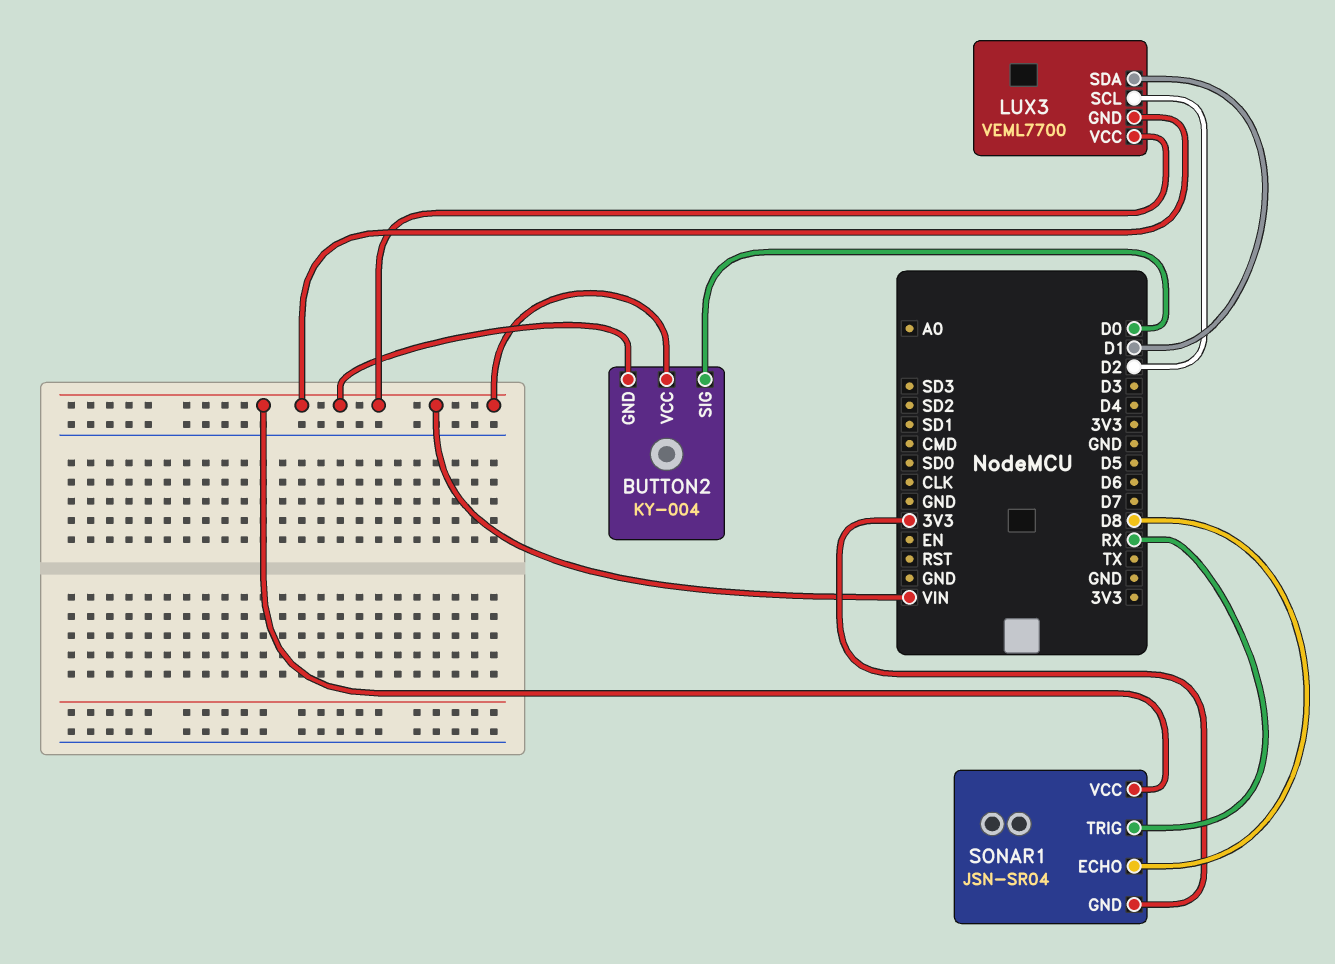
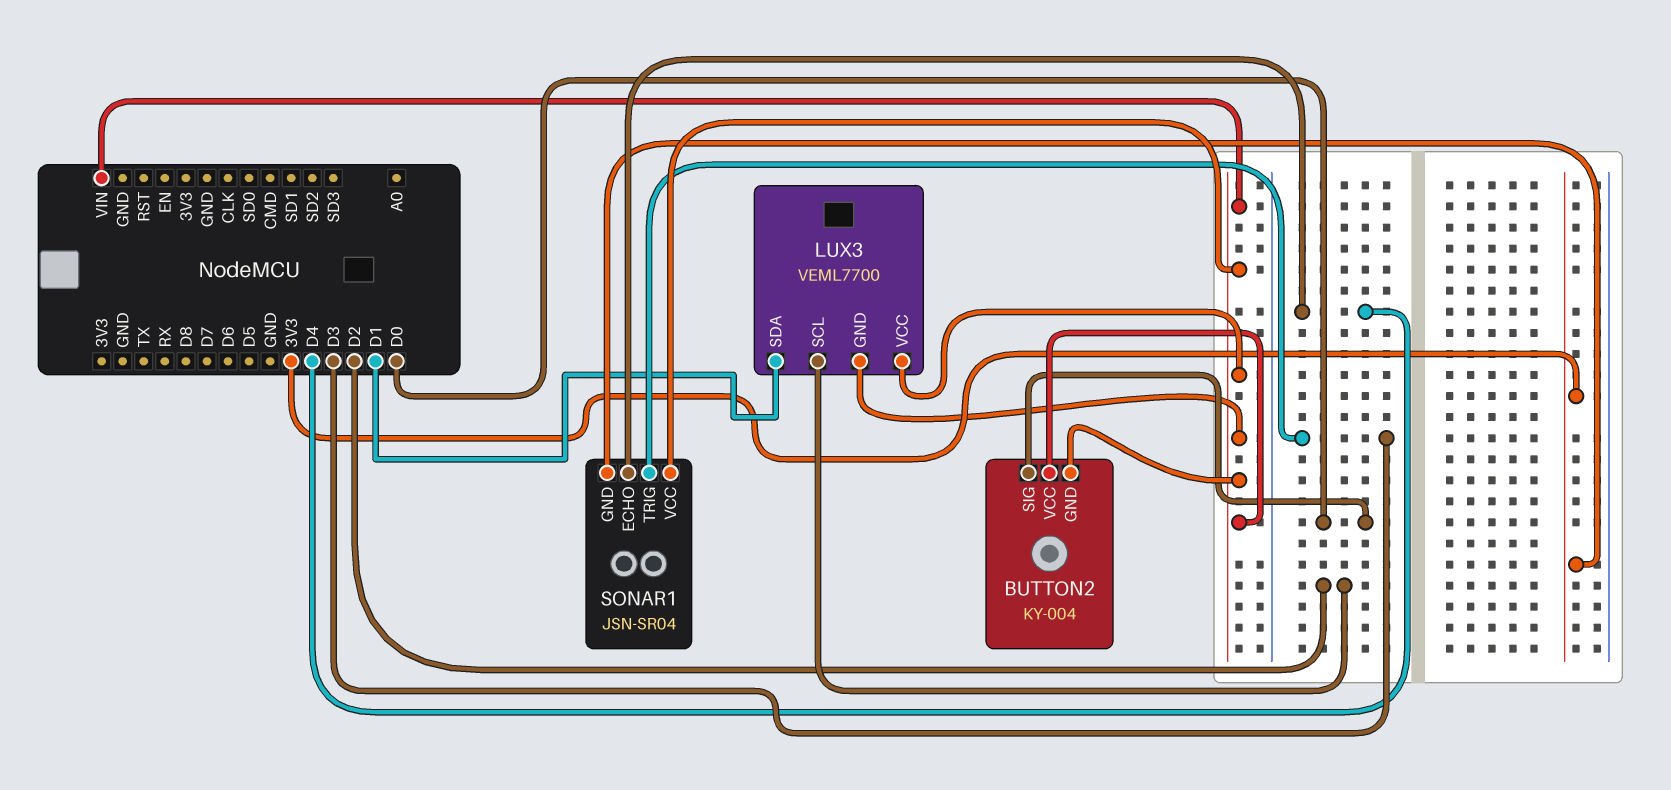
SONAR1 pin ECHO: D8 -> D4
SONAR1 pin TRIG: RX -> D3

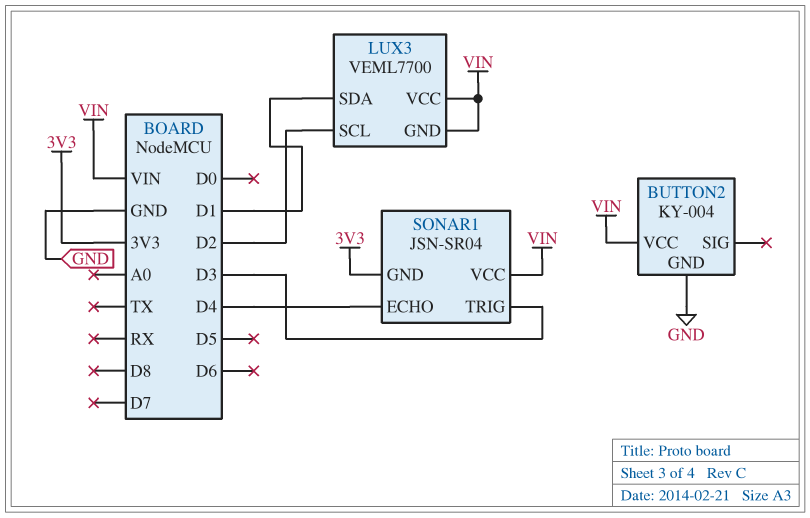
BUTTON2 pin GND: VIN -> GND
BUTTON2 pin SIG: D0 -> none

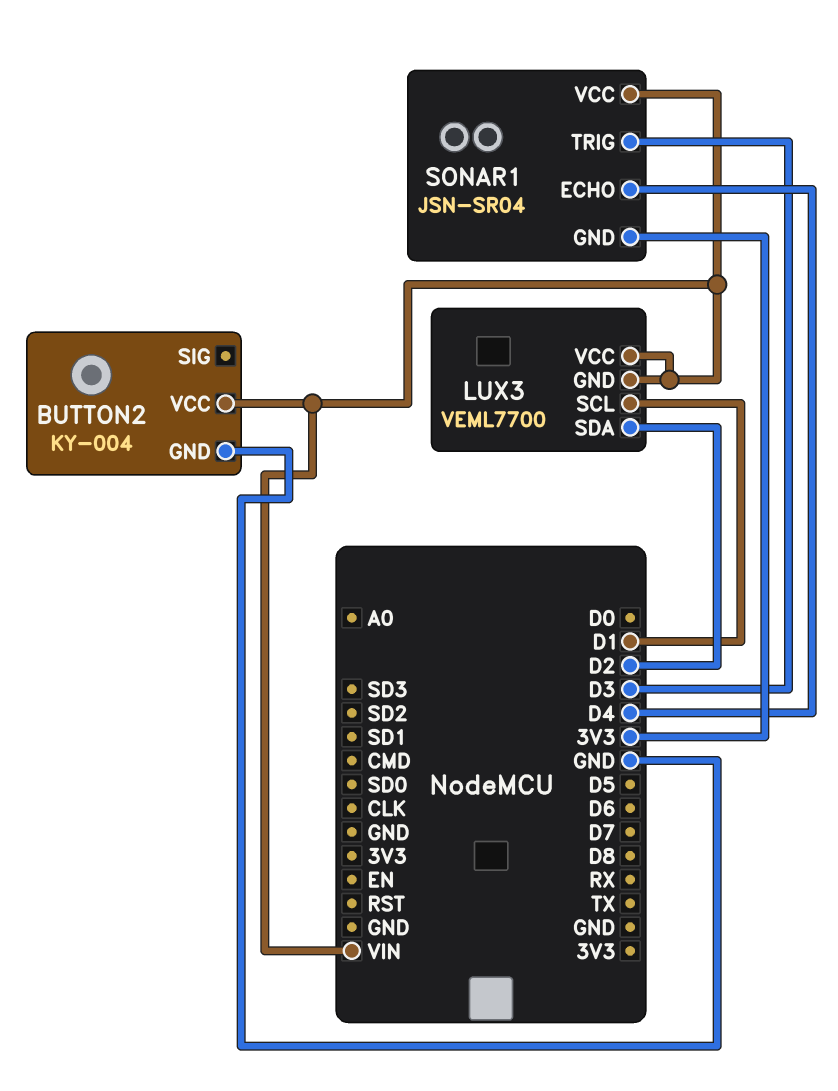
LUX3 pin SCL: D2 -> D1
LUX3 pin SDA: D1 -> D2

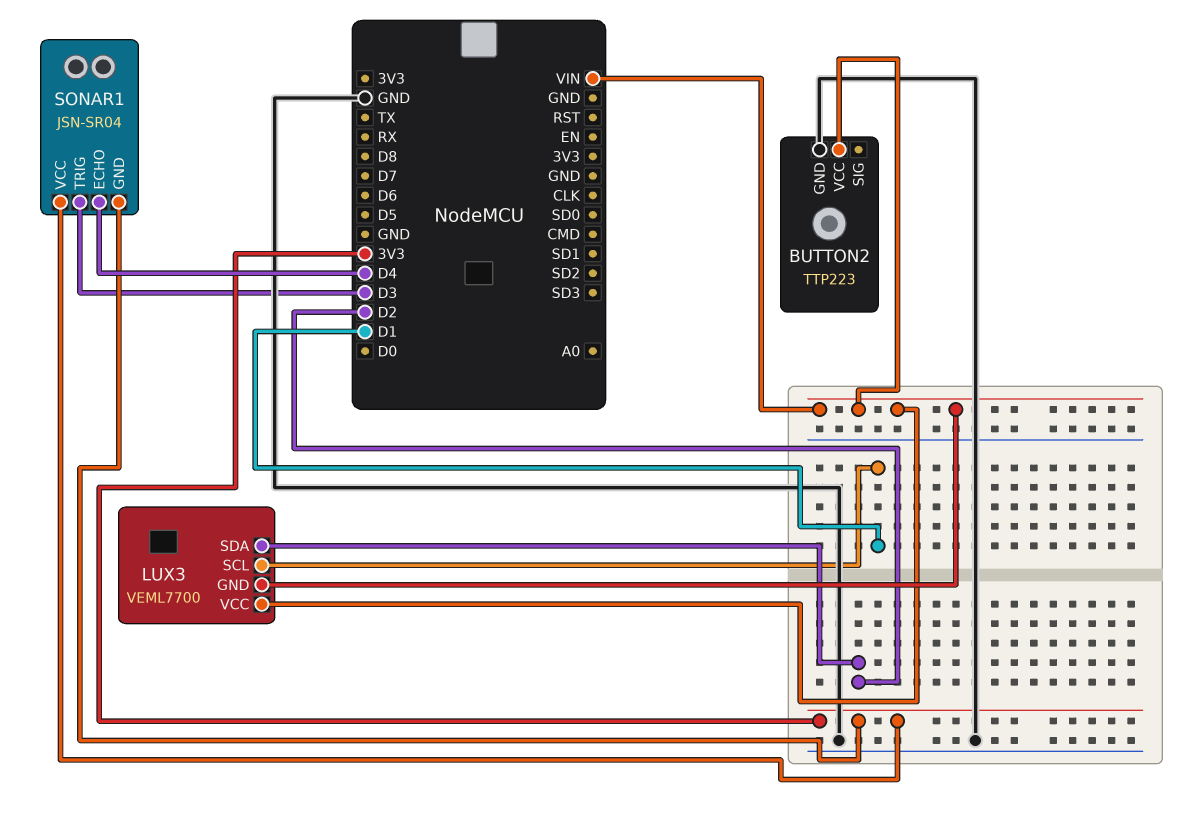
BUTTON2: KY-004 -> TTP223
SONAR1 pin VCC: VIN -> 3V3

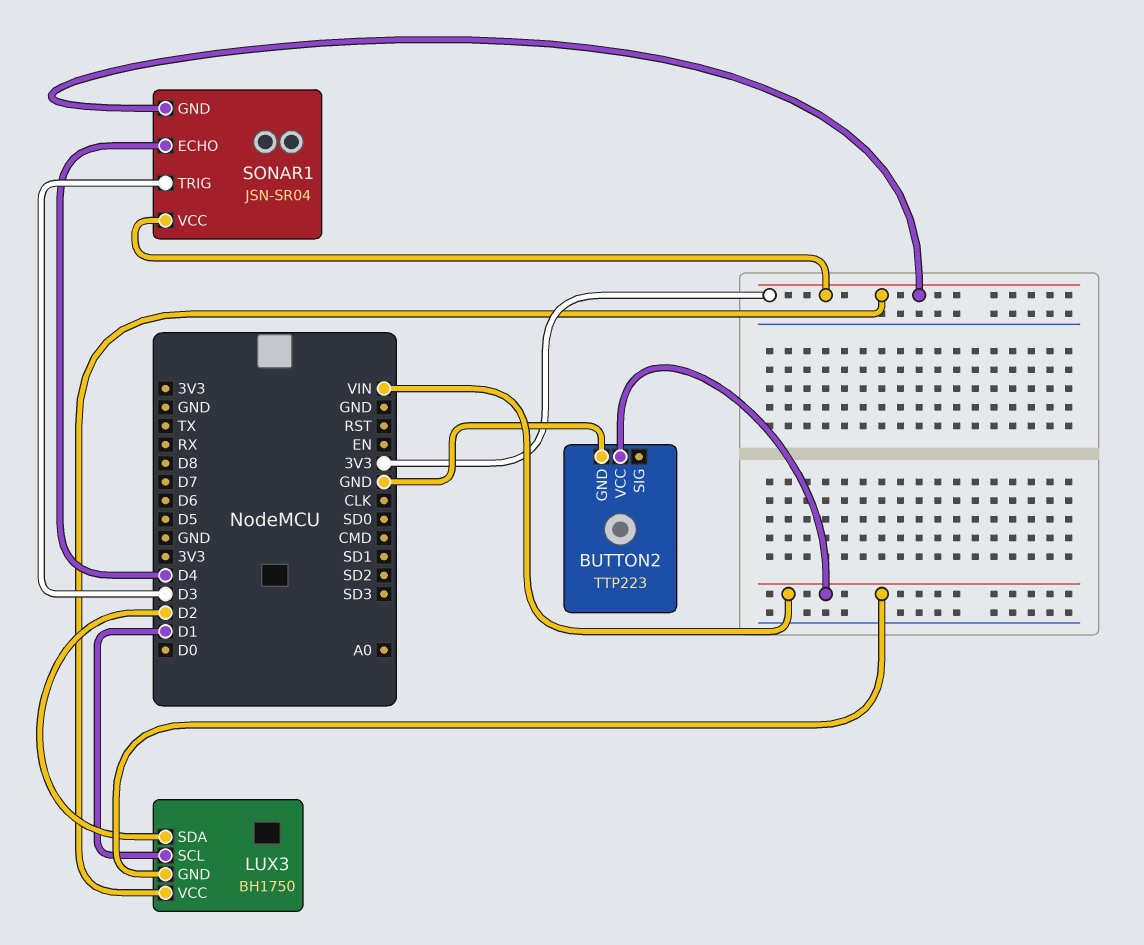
LUX3: VEML7700 -> BH1750
LUX3 pin VCC: VIN -> 3V3

